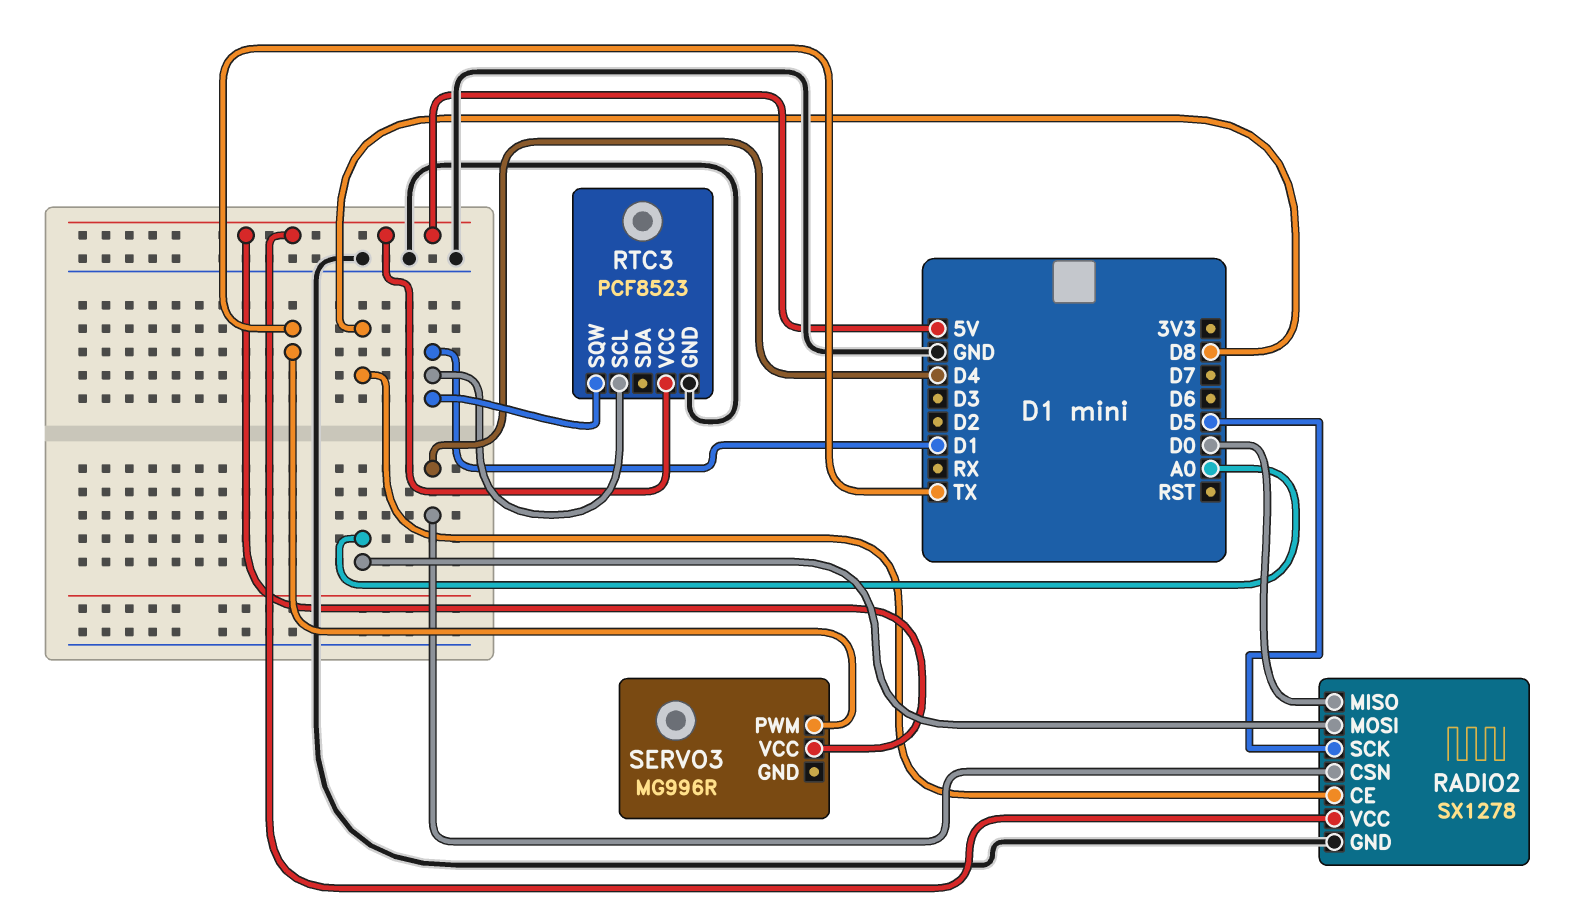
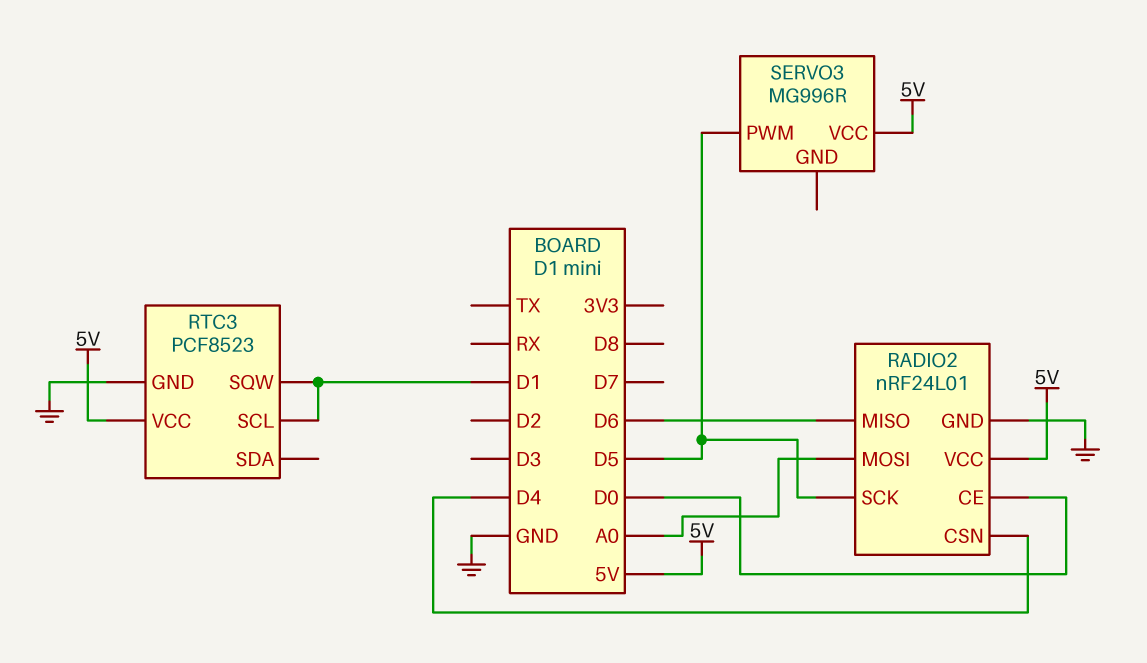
RADIO2: SX1278 -> nRF24L01
RADIO2 pin CE: D8 -> D0
RADIO2 pin MISO: D0 -> D6
SERVO3 pin PWM: TX -> D5

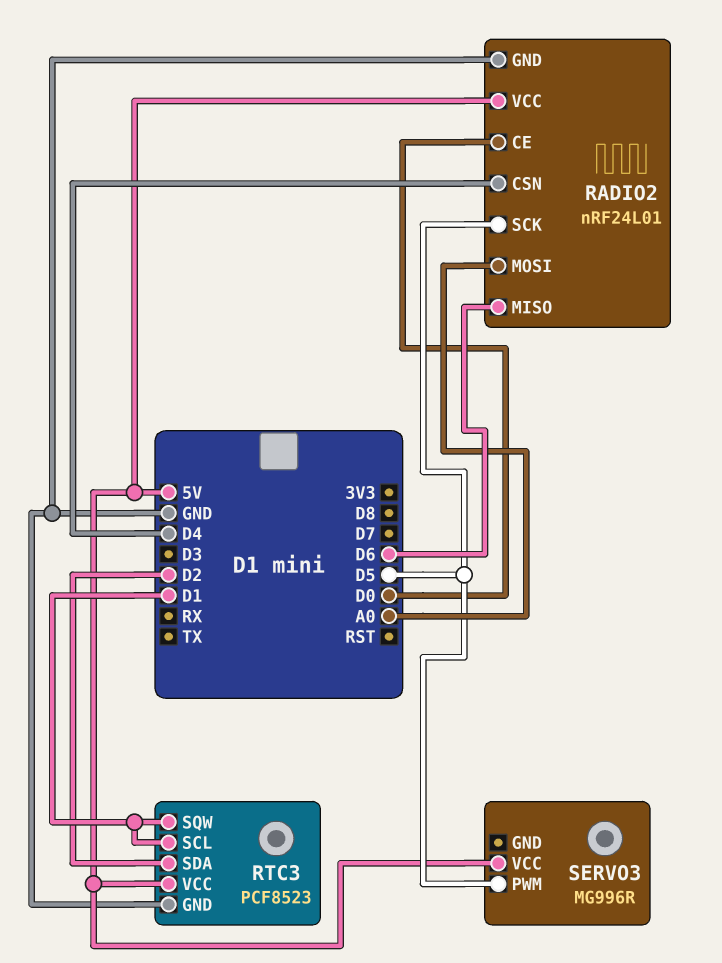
RTC3 pin SDA: none -> D2

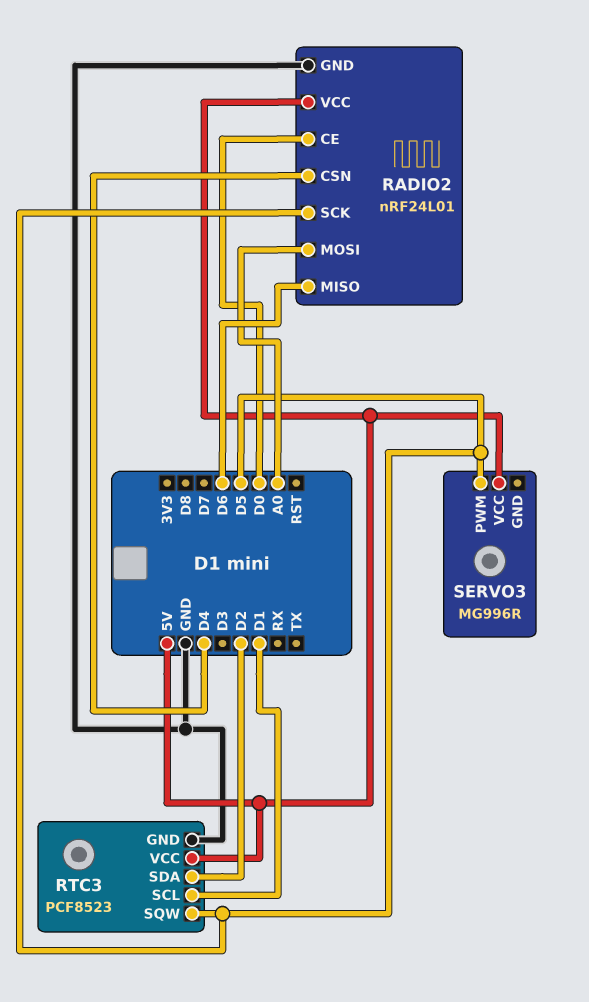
RTC3 pin SQW: D1 -> D5

